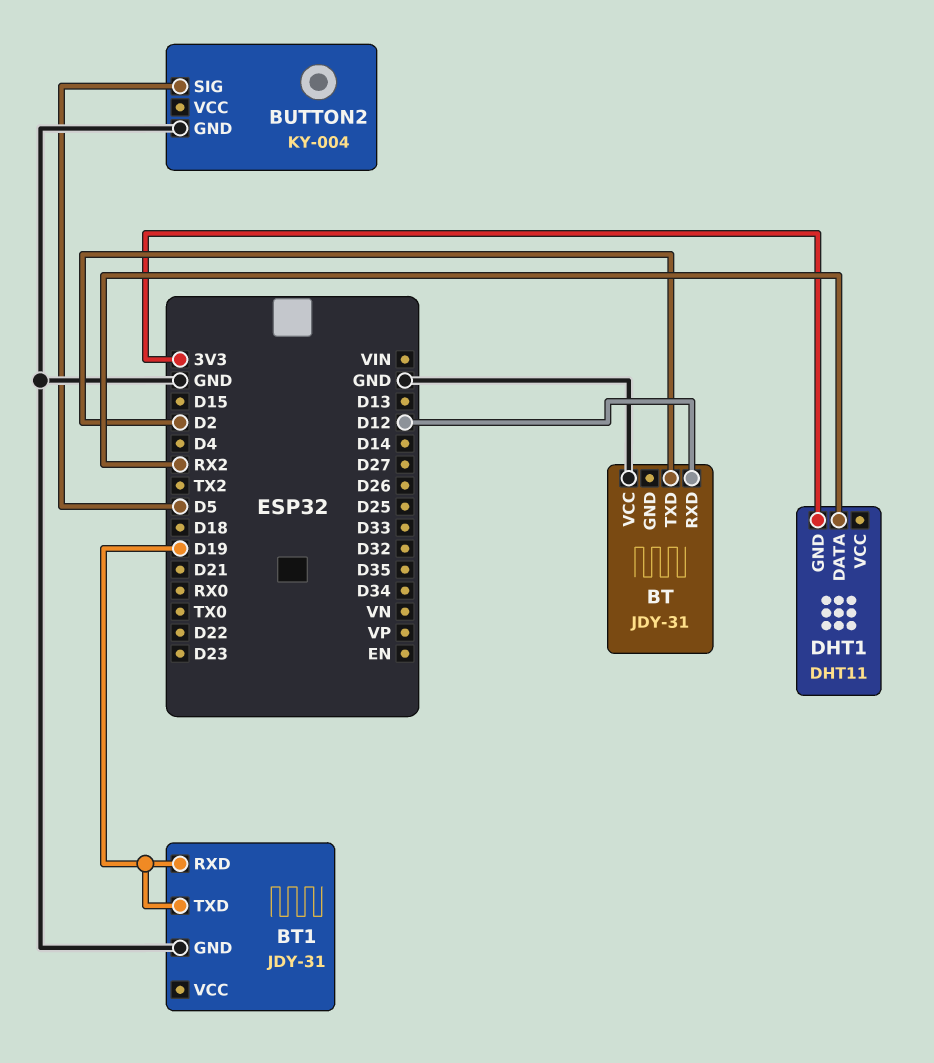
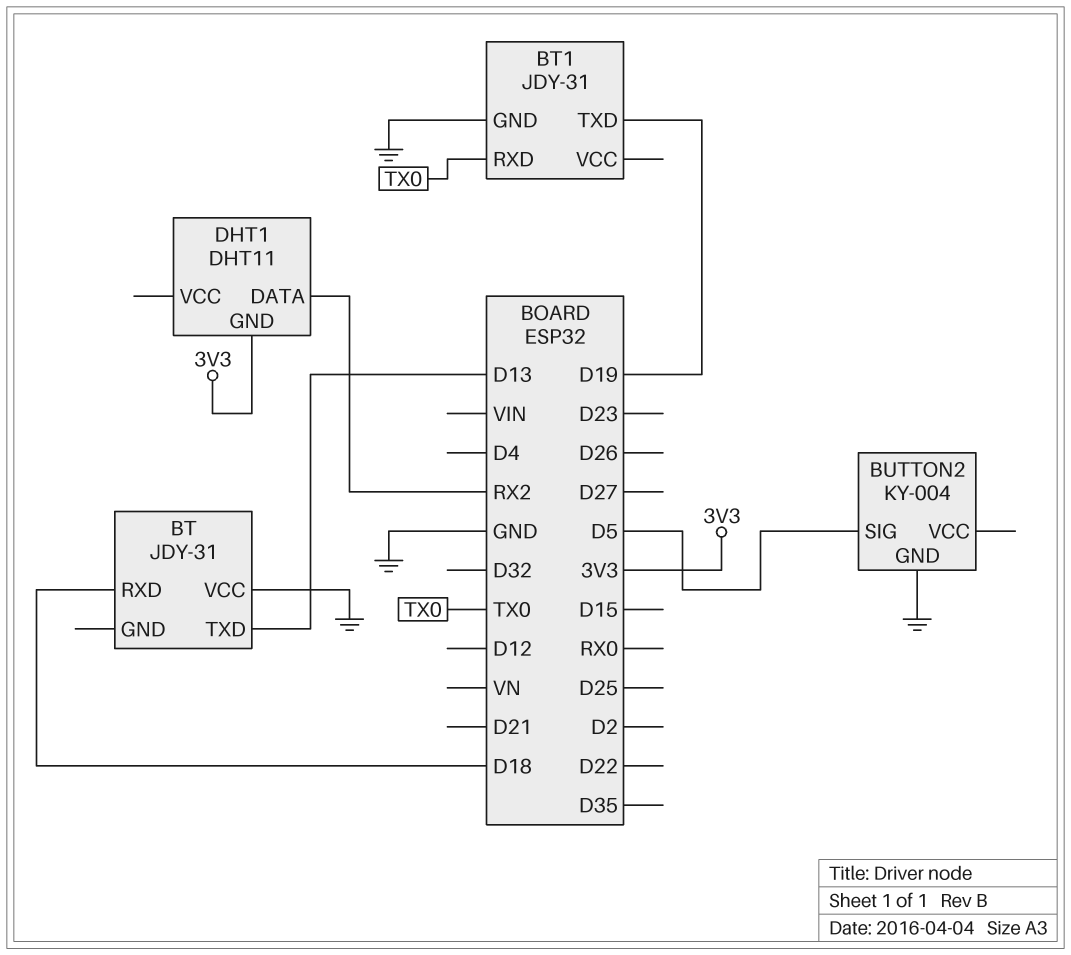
BT pin RXD: D12 -> D18
BT pin TXD: D2 -> D13
BT1 pin RXD: D19 -> TX0

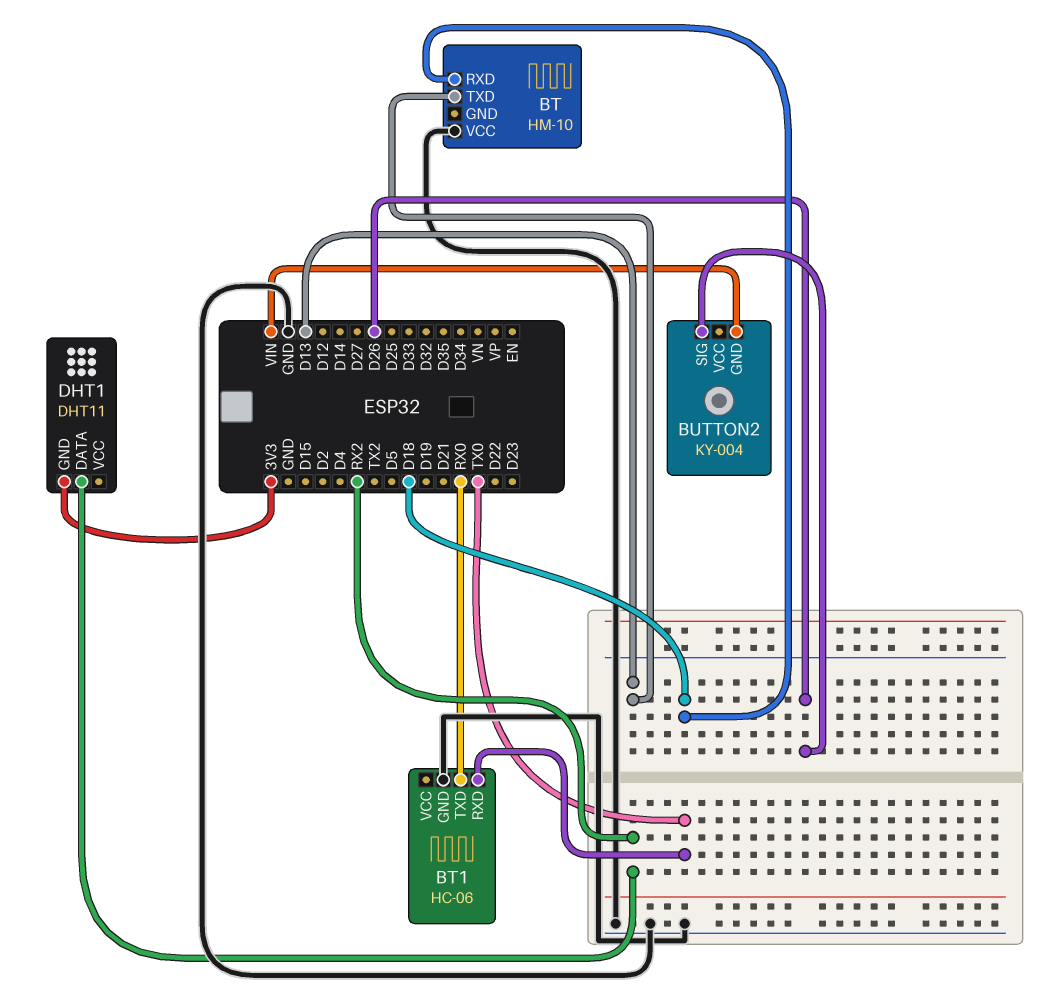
BT: JDY-31 -> HM-10
BT1: JDY-31 -> HC-06
BT1 pin TXD: D19 -> RX0
BUTTON2 pin GND: GND -> VIN
BUTTON2 pin SIG: D5 -> D26

